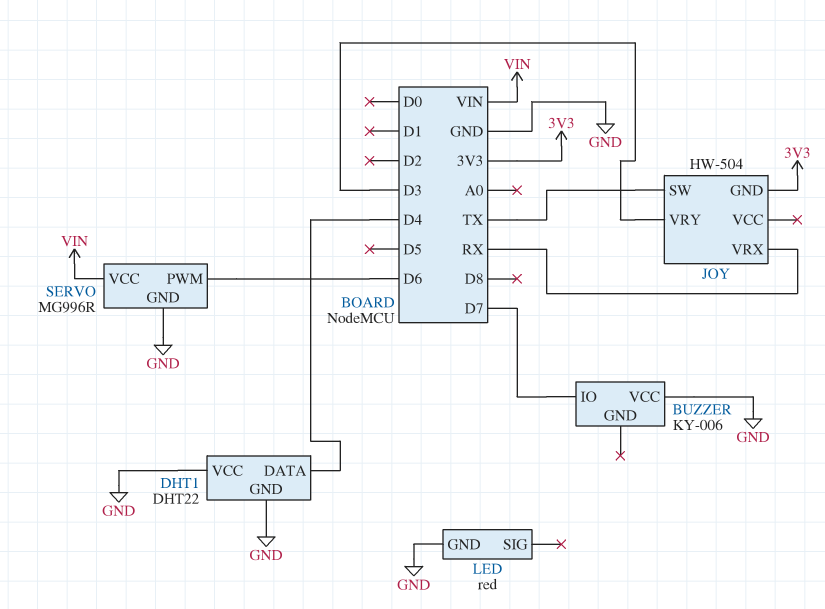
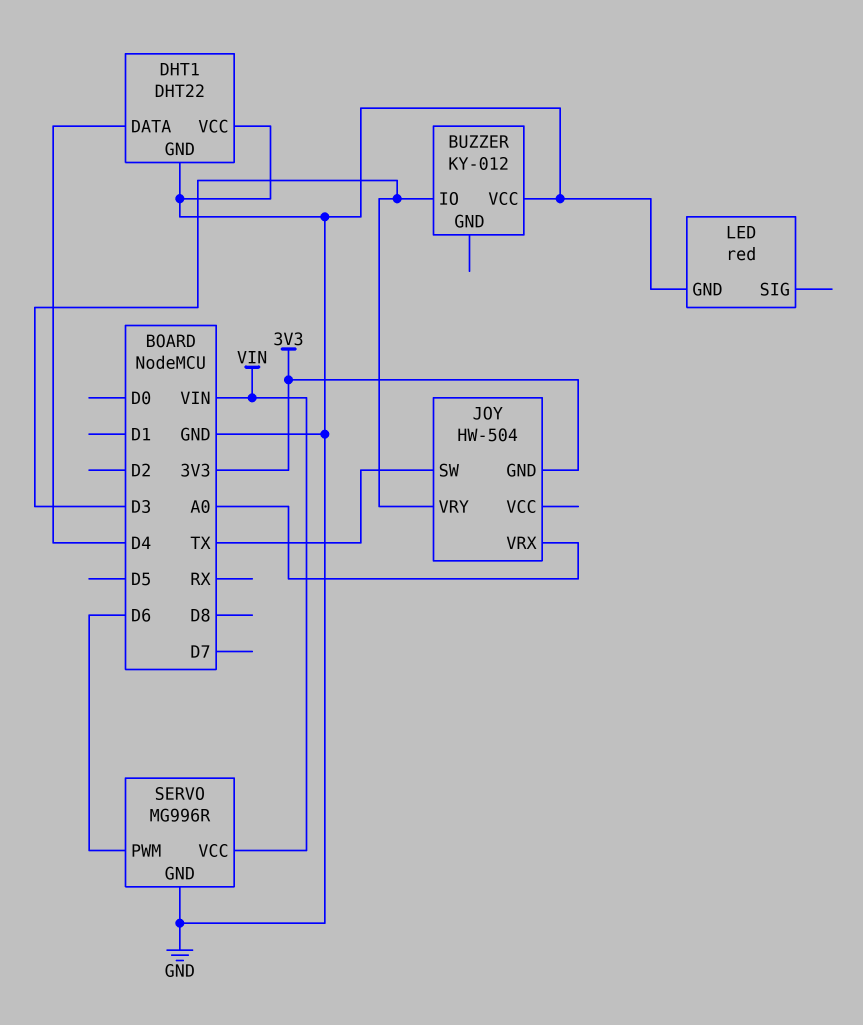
BUZZER: KY-006 -> KY-012
BUZZER pin IO: D7 -> D3
JOY pin VRX: RX -> A0

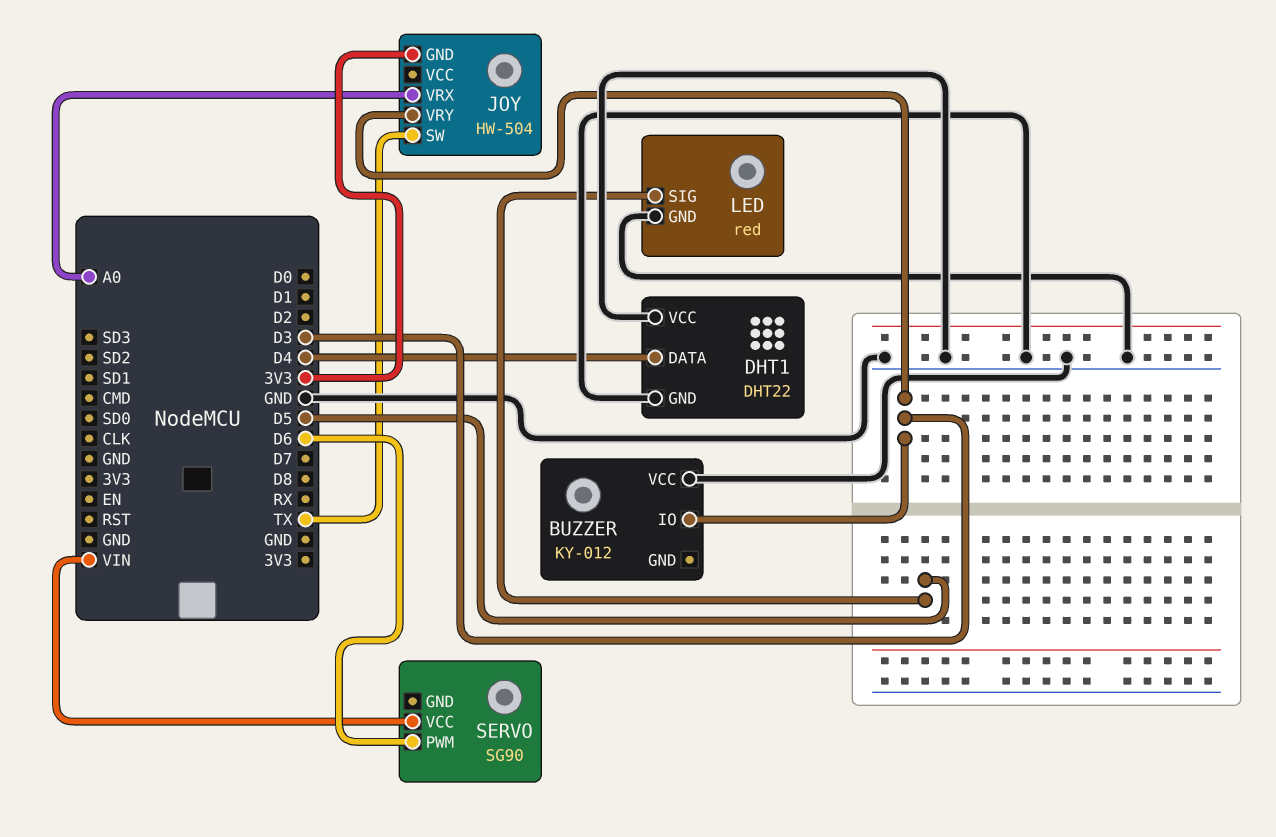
LED pin SIG: none -> D5
SERVO: MG996R -> SG90
SERVO pin GND: GND -> none

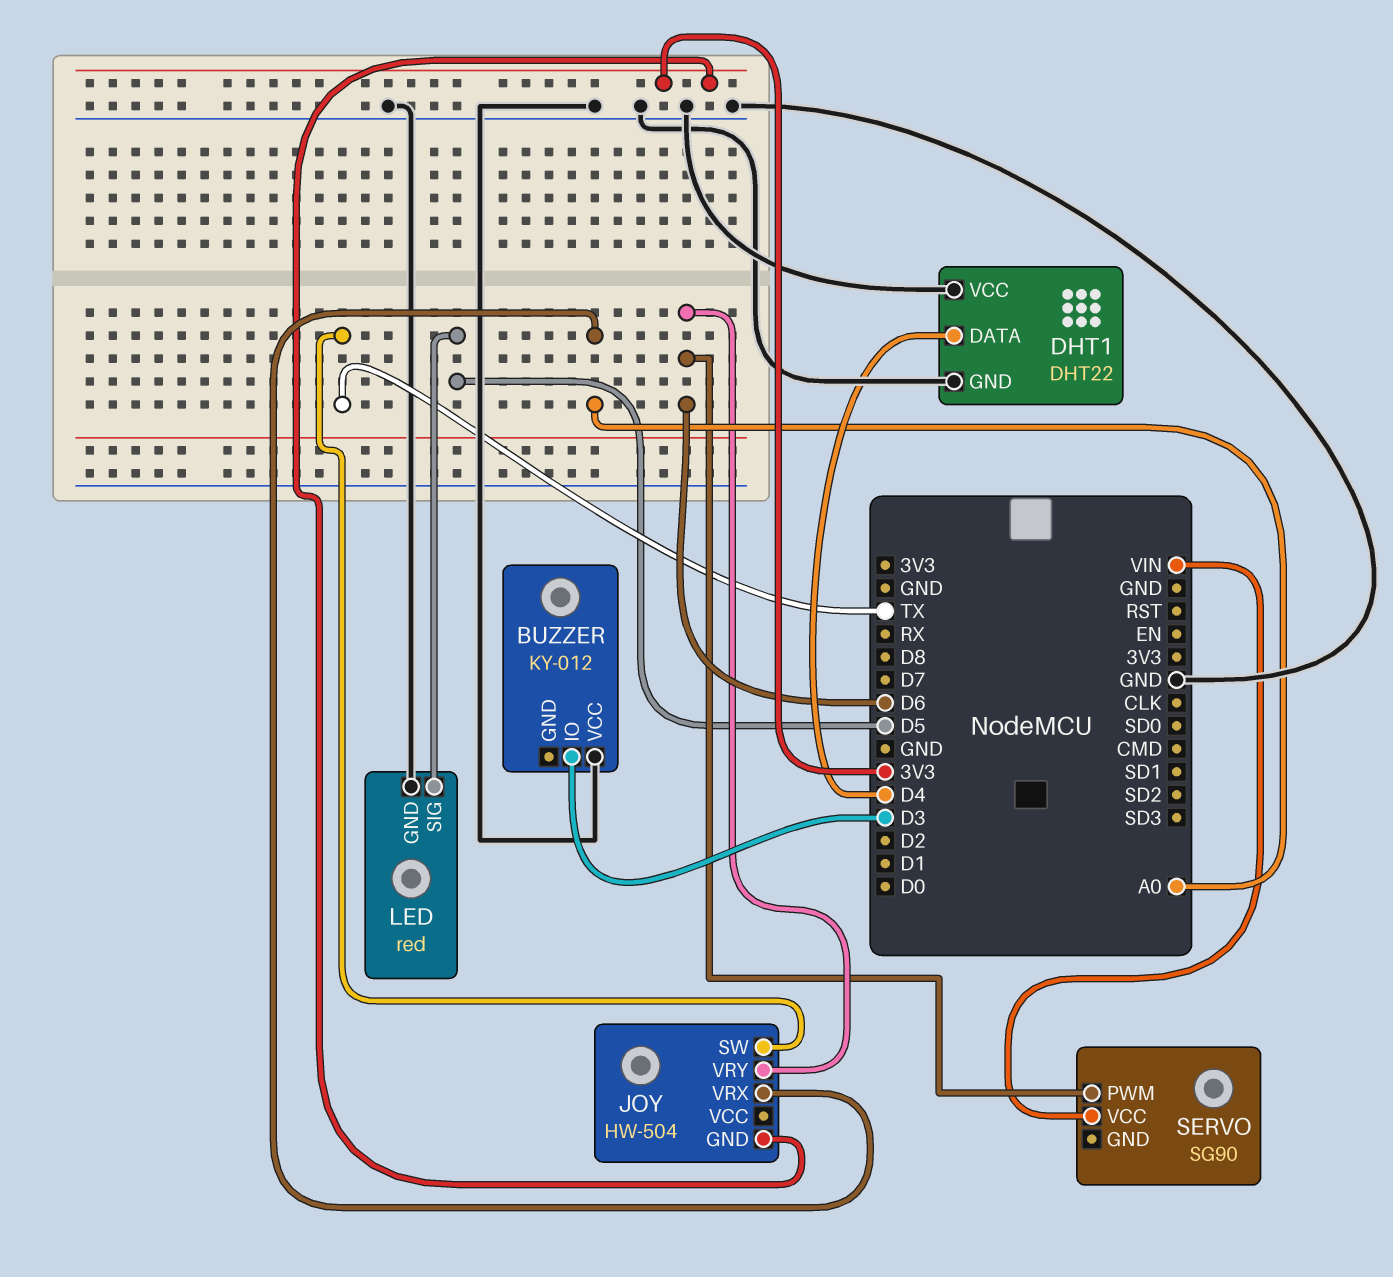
JOY pin VRY: D3 -> D6

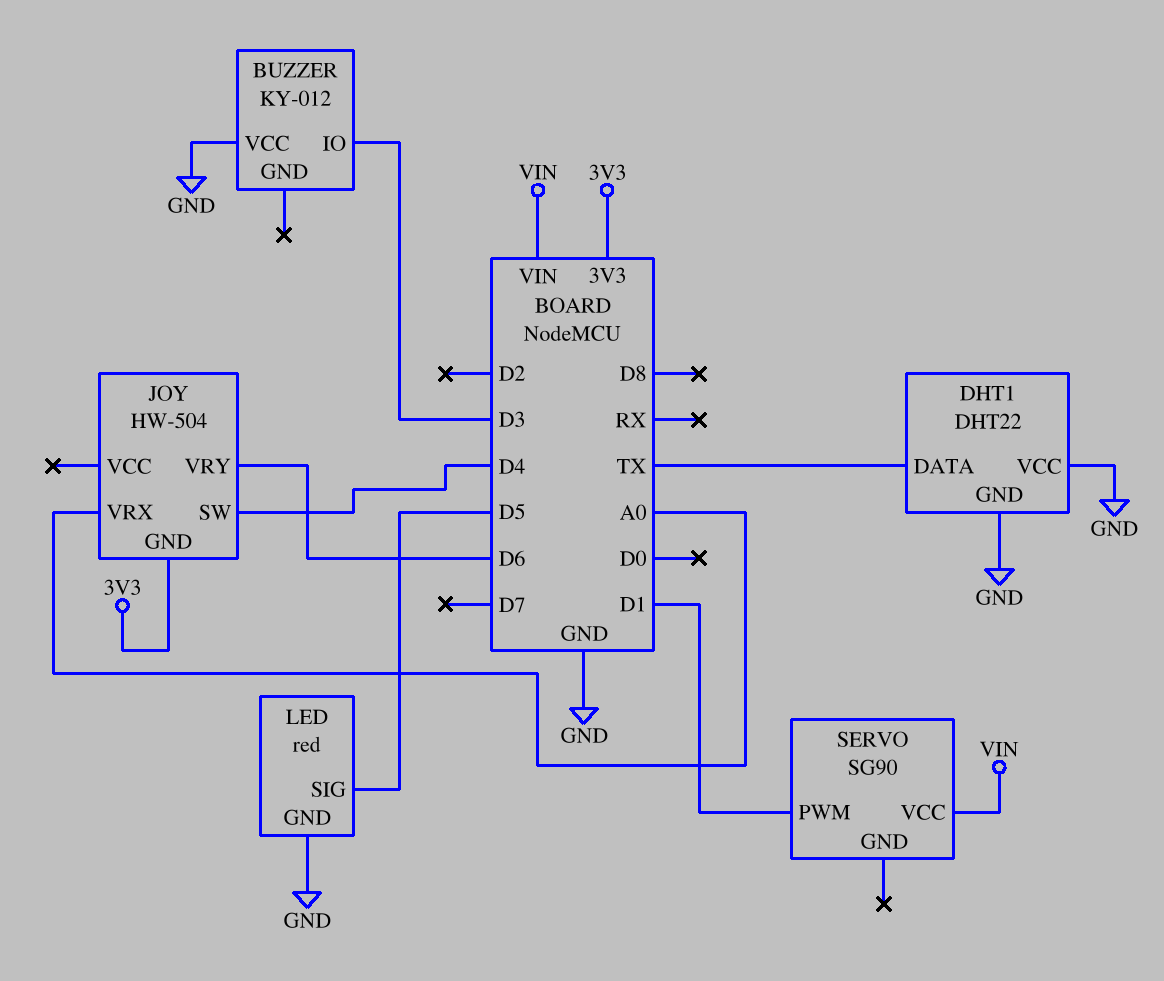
DHT1 pin DATA: D4 -> TX
JOY pin SW: TX -> D4
SERVO pin PWM: D6 -> D1

